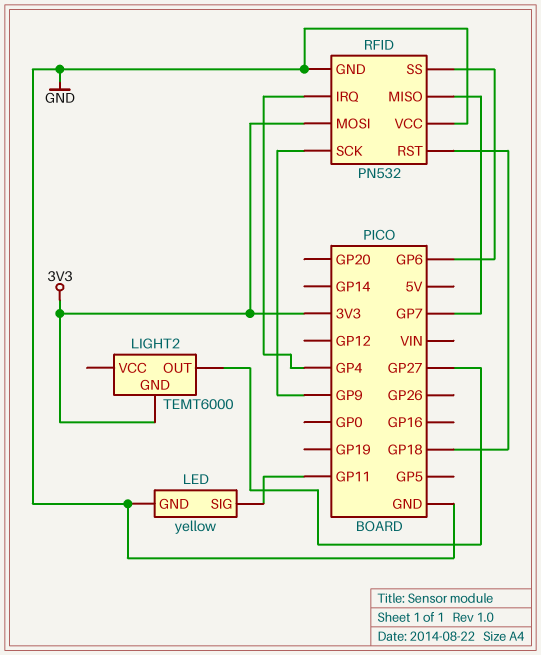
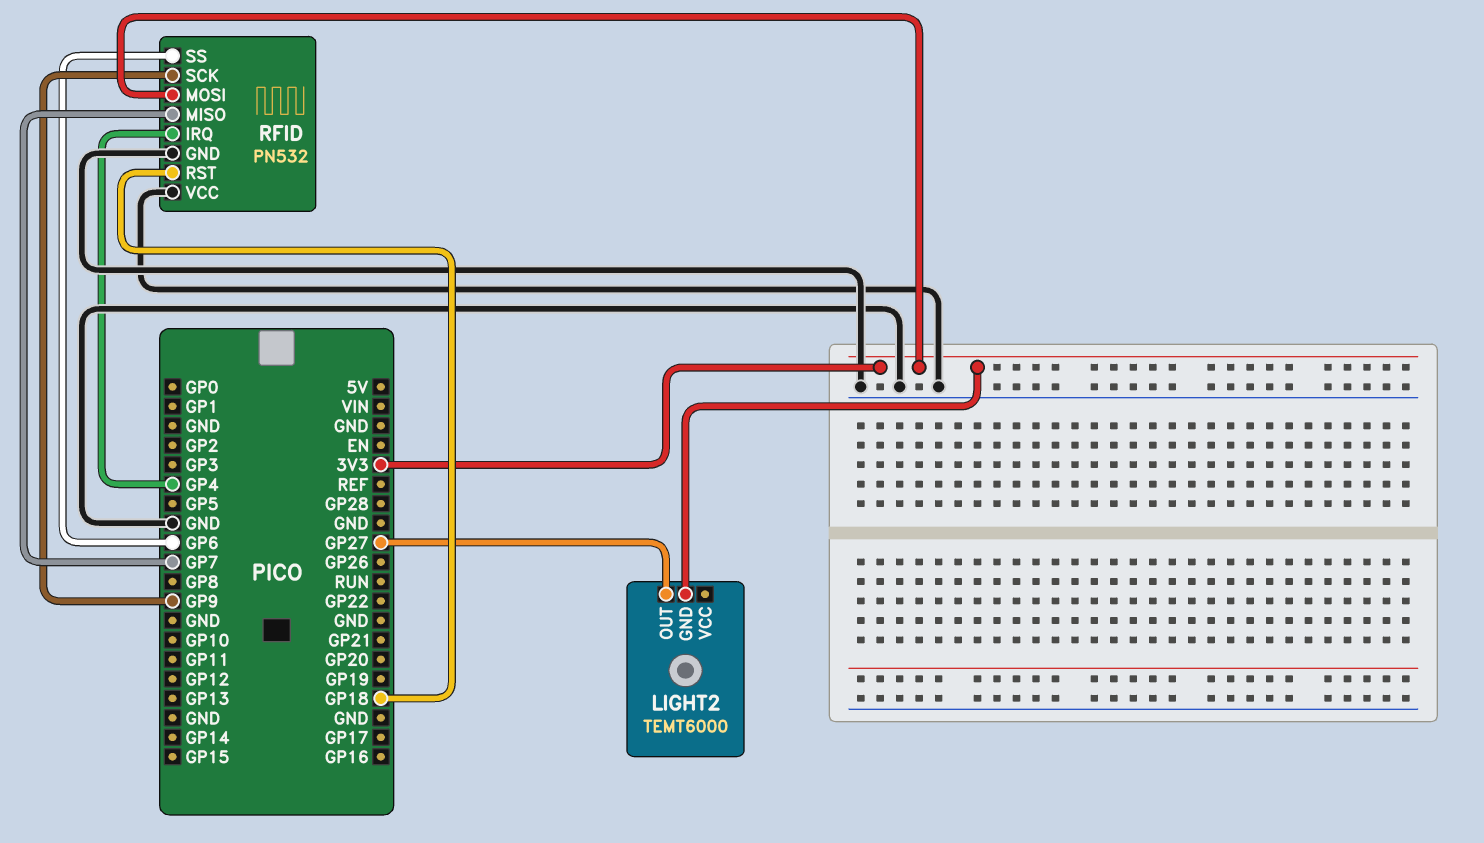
LED: yellow -> none
LED pin GND: GND -> none
LED pin SIG: GP11 -> none

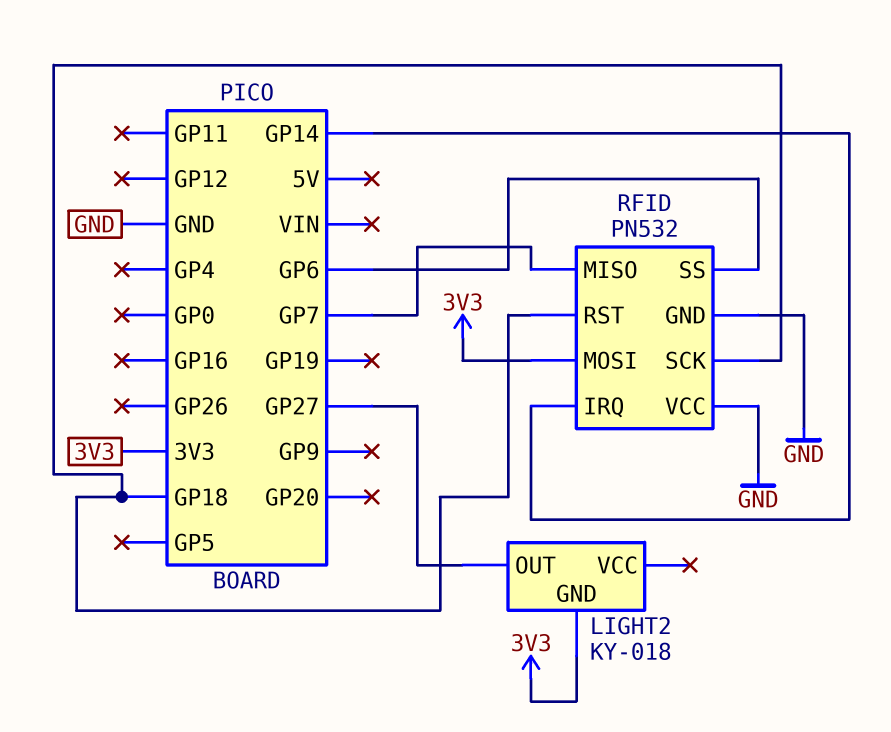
LIGHT2: TEMT6000 -> KY-018
RFID pin IRQ: GP4 -> GP14
RFID pin SCK: GP9 -> GP18

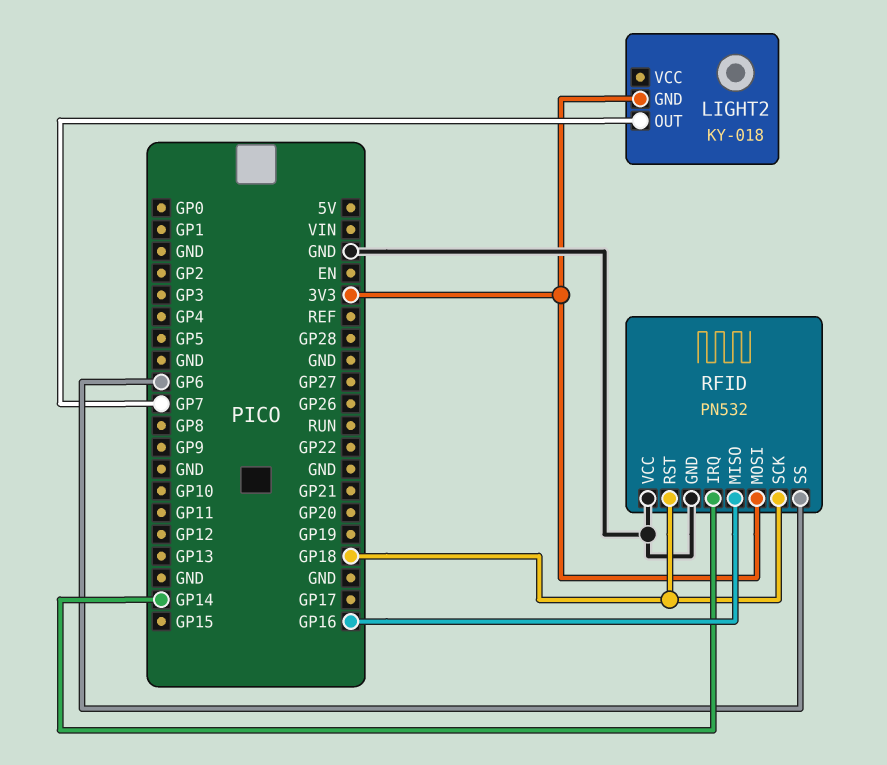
LIGHT2 pin OUT: GP27 -> GP7
RFID pin MISO: GP7 -> GP16

